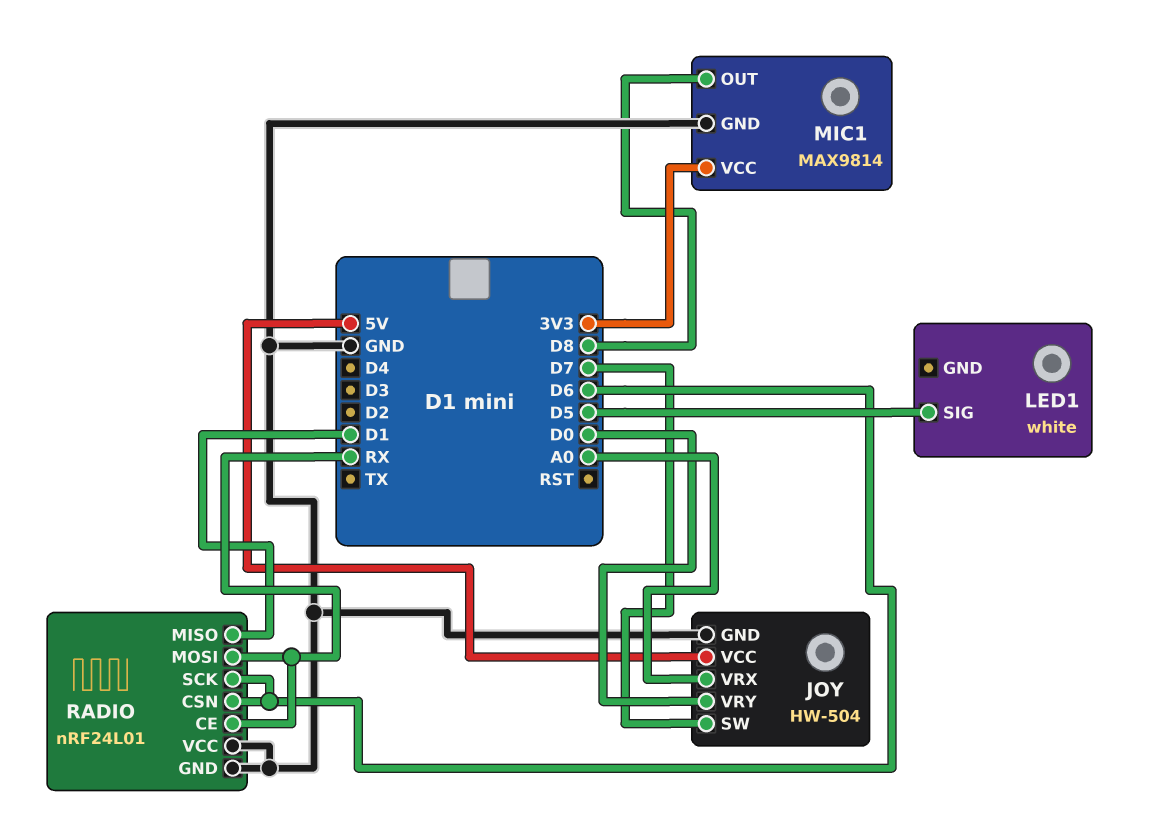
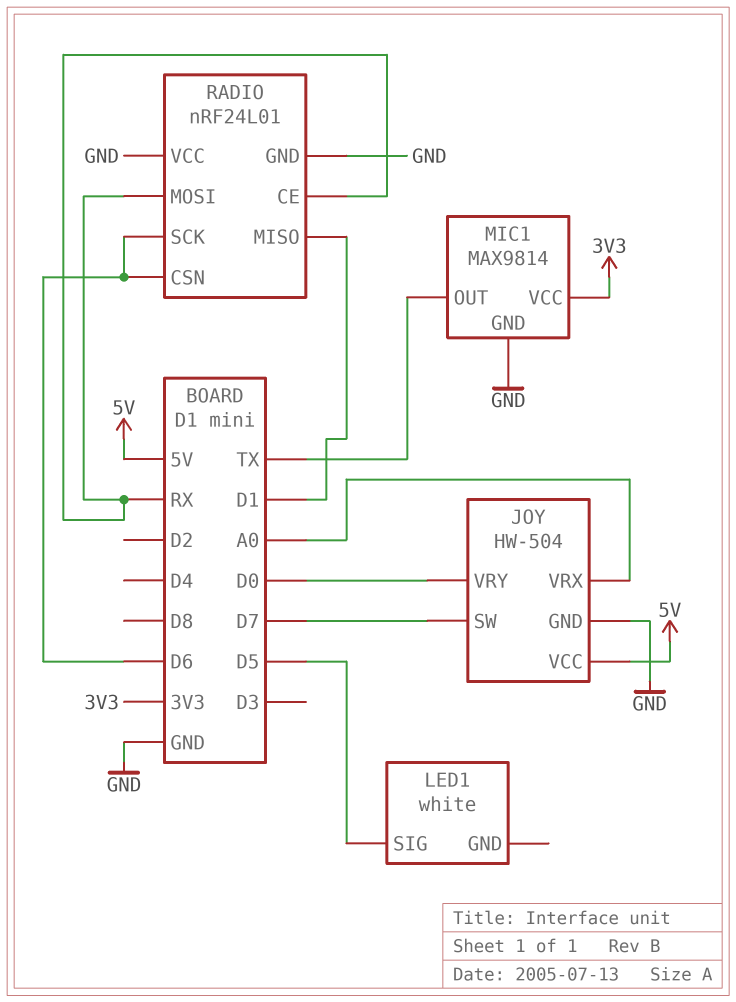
MIC1 pin OUT: D8 -> TX

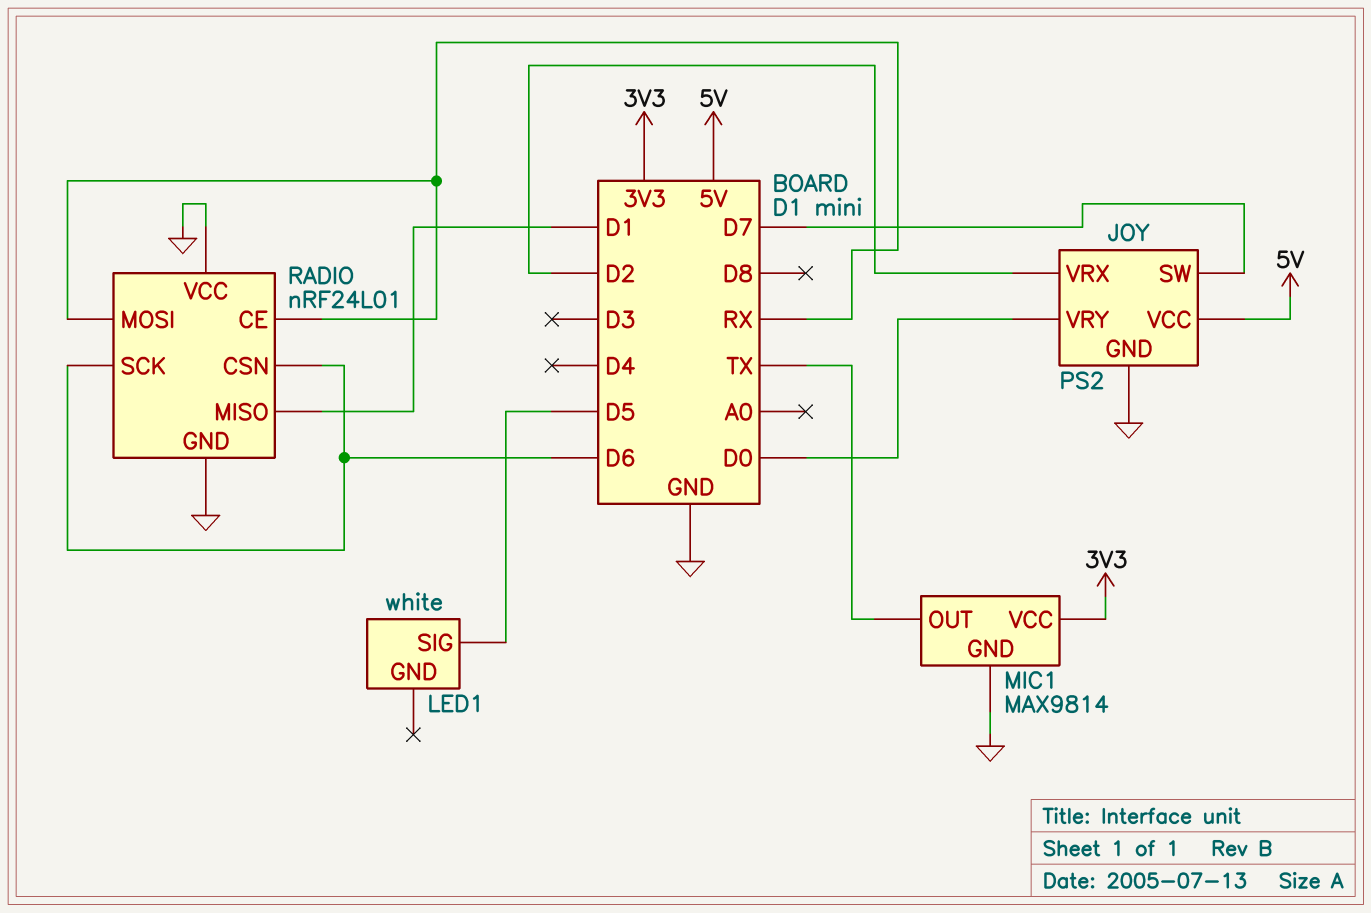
JOY: HW-504 -> PS2
JOY pin VRX: A0 -> D2

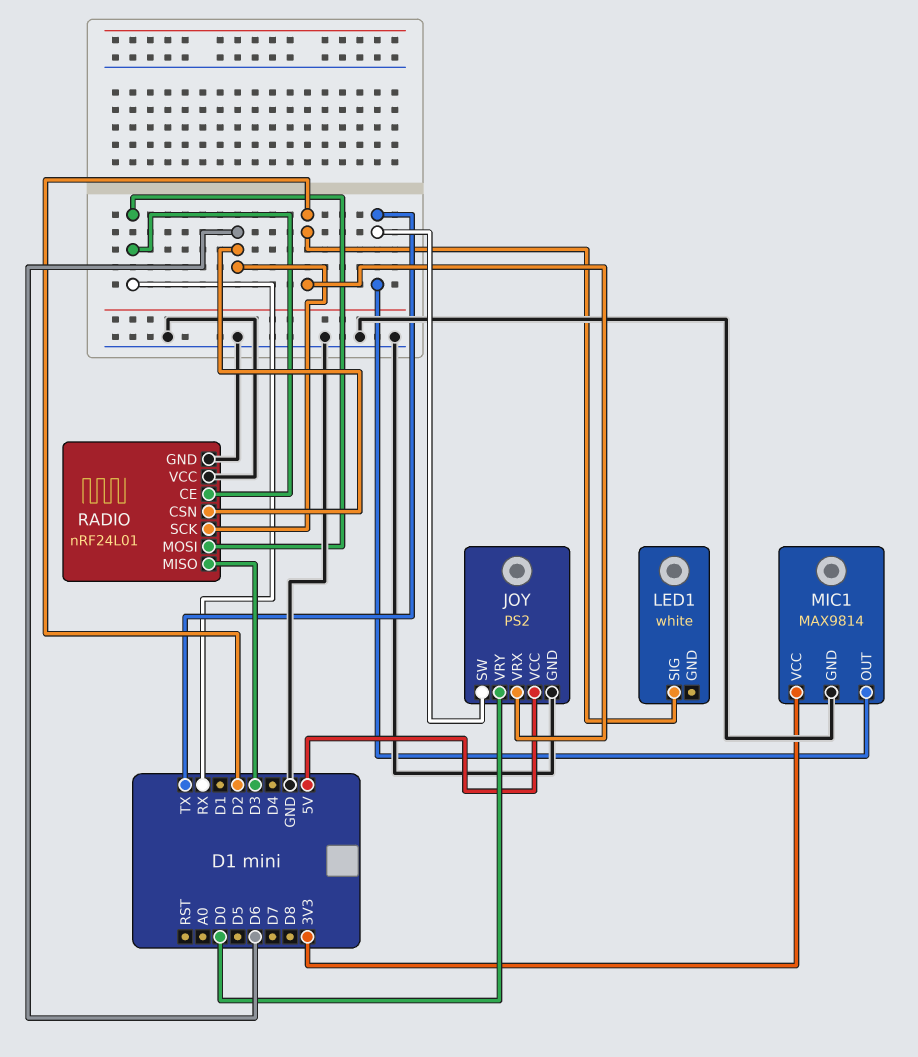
JOY pin SW: D7 -> TX
LED1 pin SIG: D5 -> D2
RADIO pin MISO: D1 -> D3

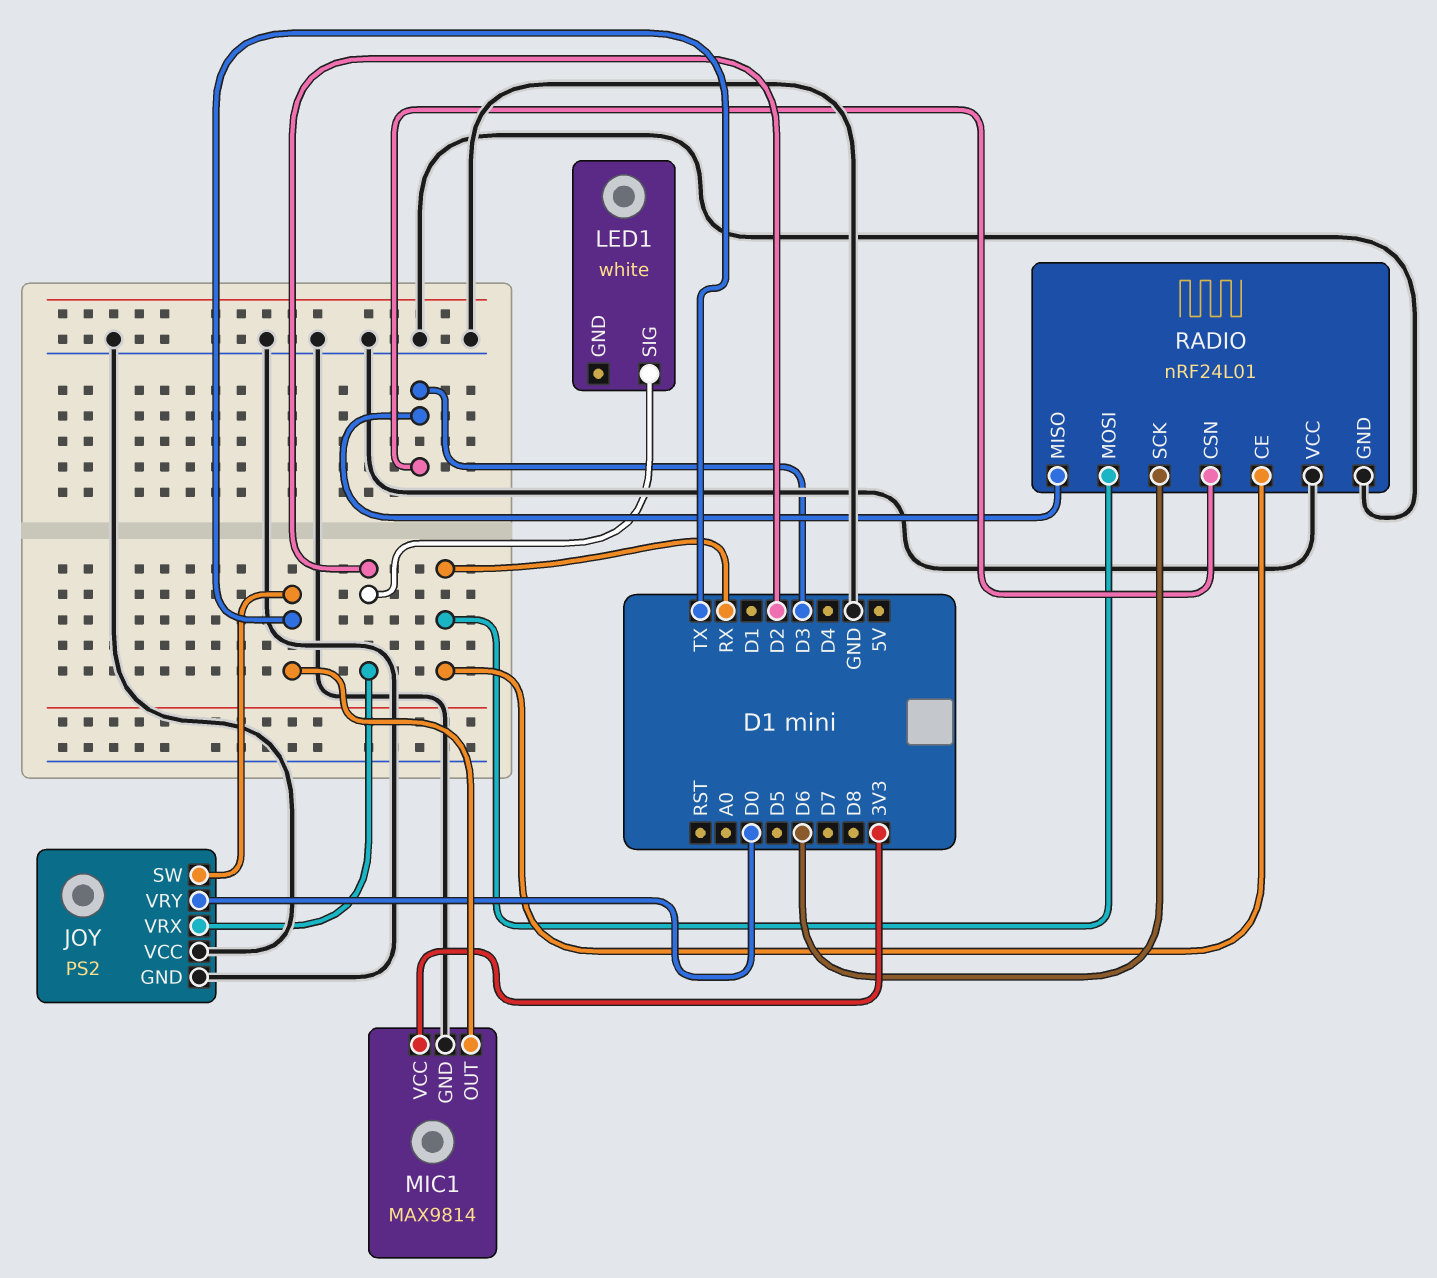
JOY pin VCC: 5V -> GND
RADIO pin CSN: D6 -> D3

